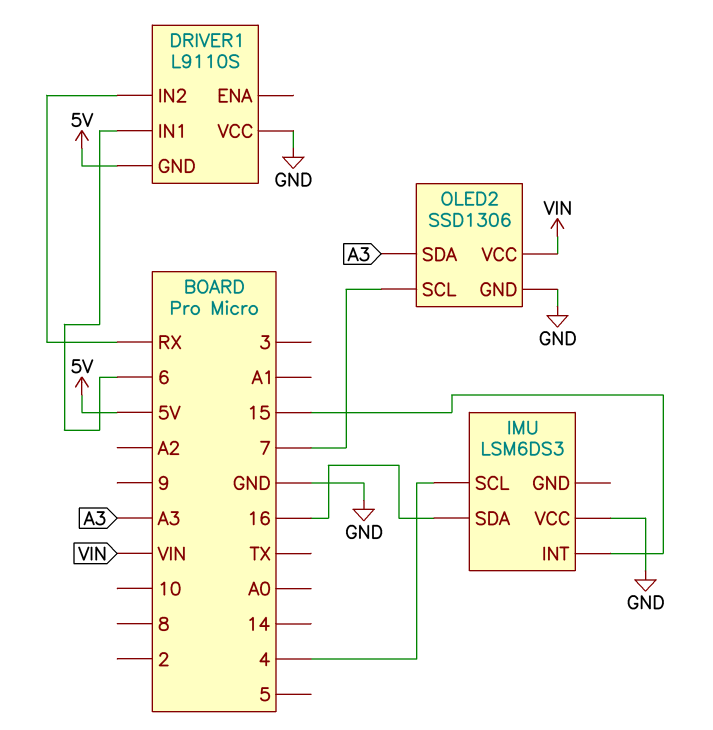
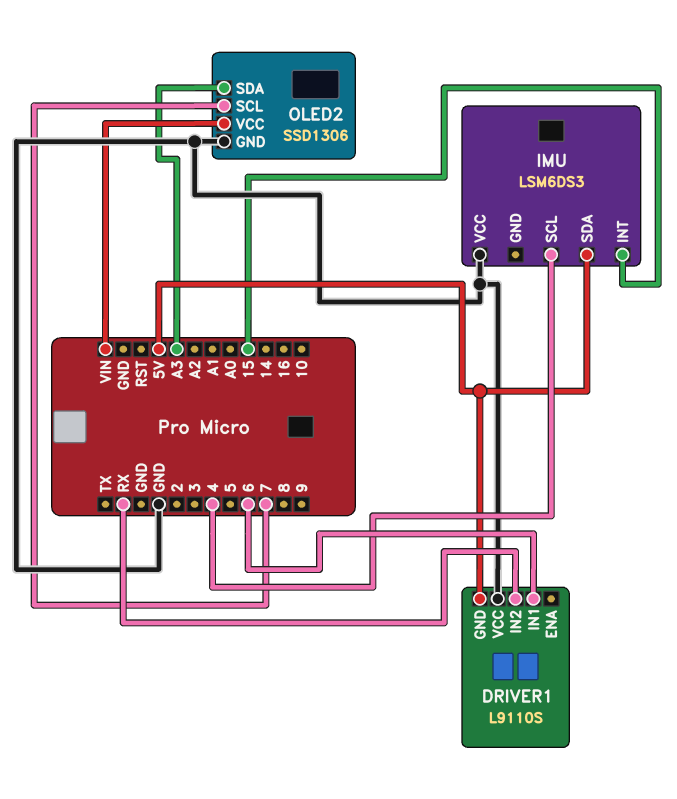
IMU pin SDA: 16 -> 5V

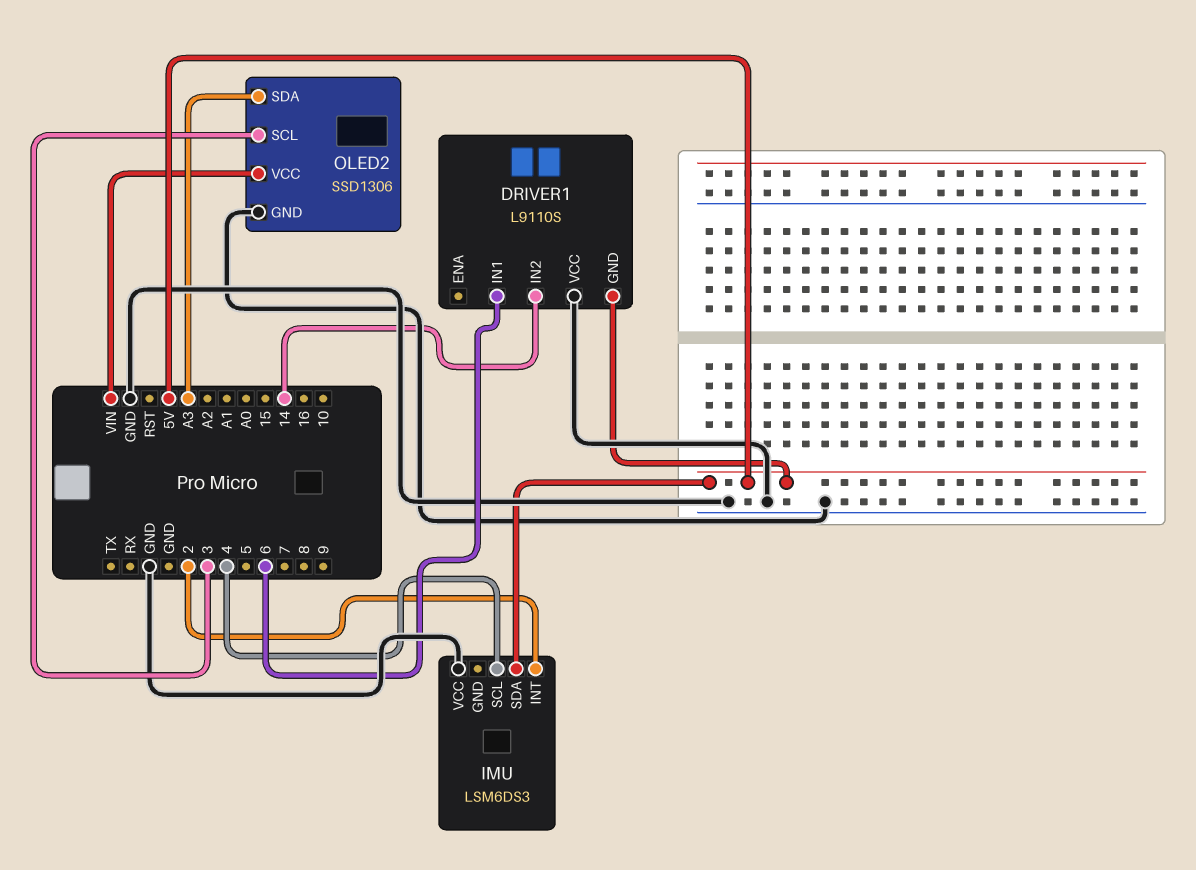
DRIVER1 pin IN2: RX -> 14
IMU pin INT: 15 -> 2
OLED2 pin SCL: 7 -> 3

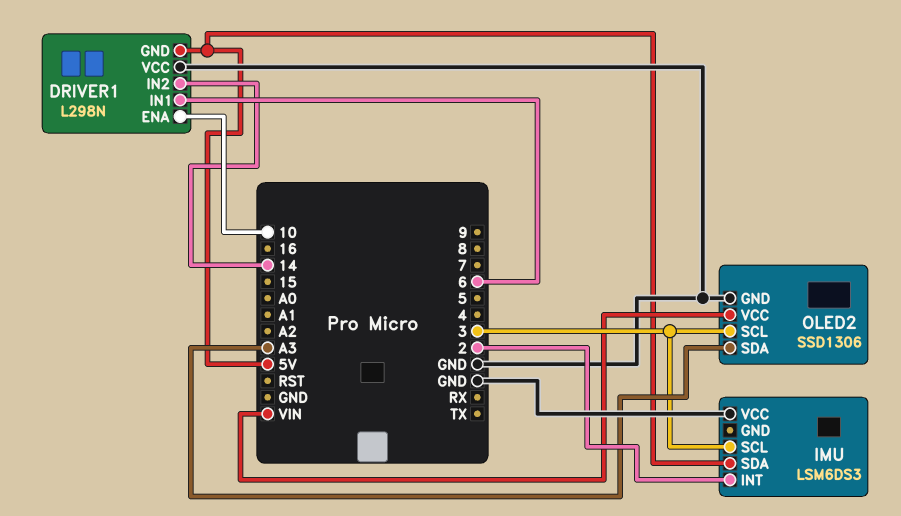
DRIVER1: L9110S -> L298N
DRIVER1 pin ENA: none -> 10
IMU pin SCL: 4 -> 3

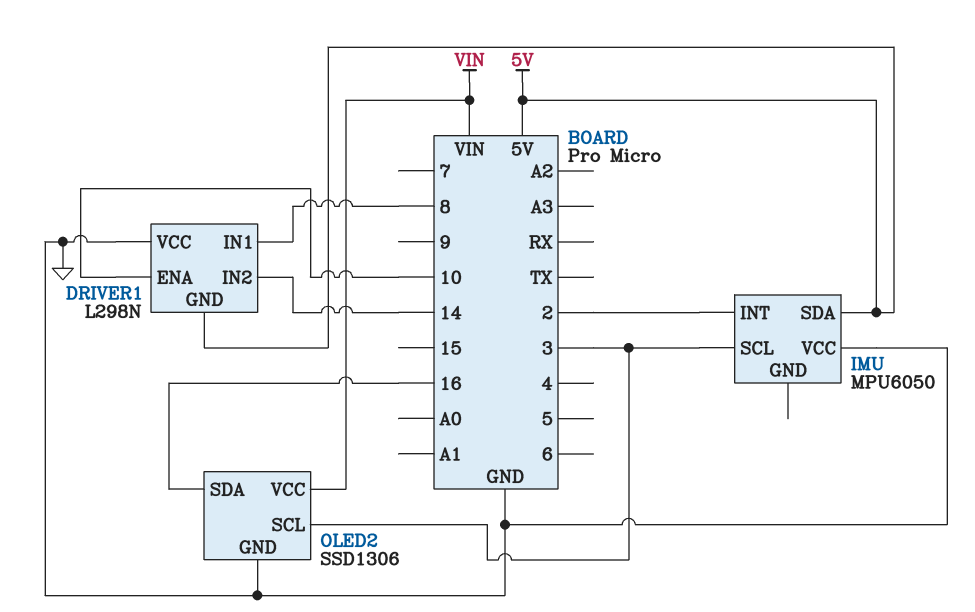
DRIVER1 pin IN1: 6 -> 8
IMU: LSM6DS3 -> MPU6050
OLED2 pin SDA: A3 -> 16

